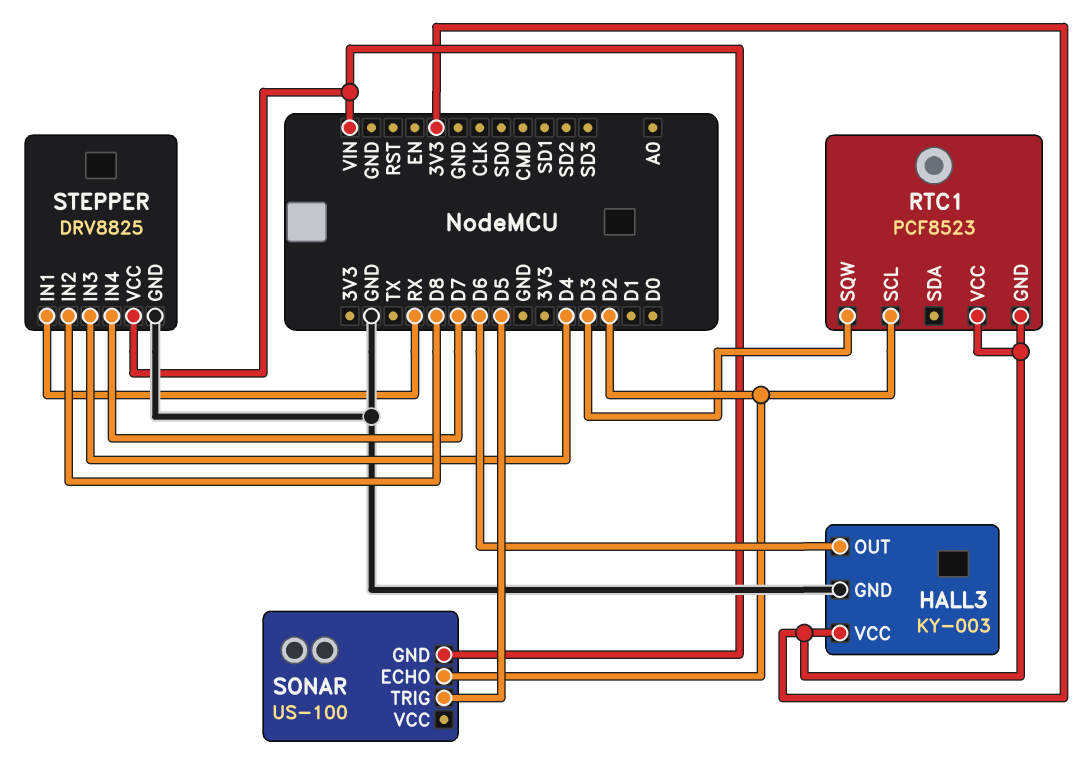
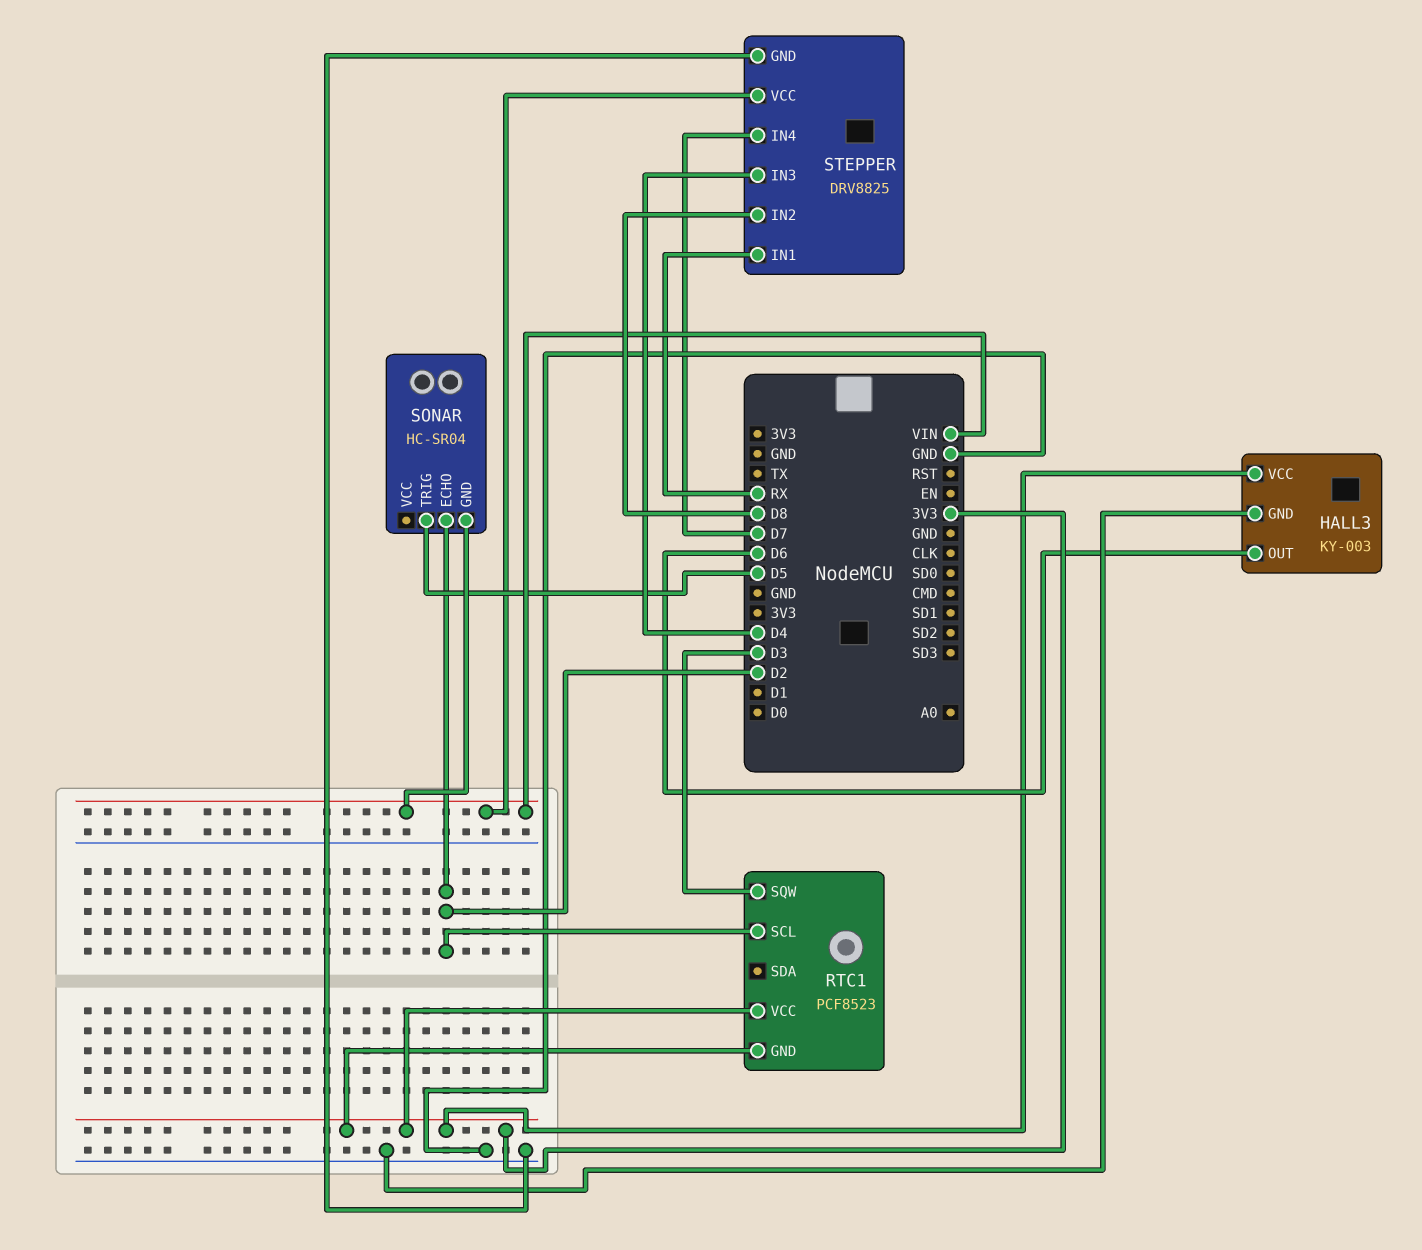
SONAR: US-100 -> HC-SR04

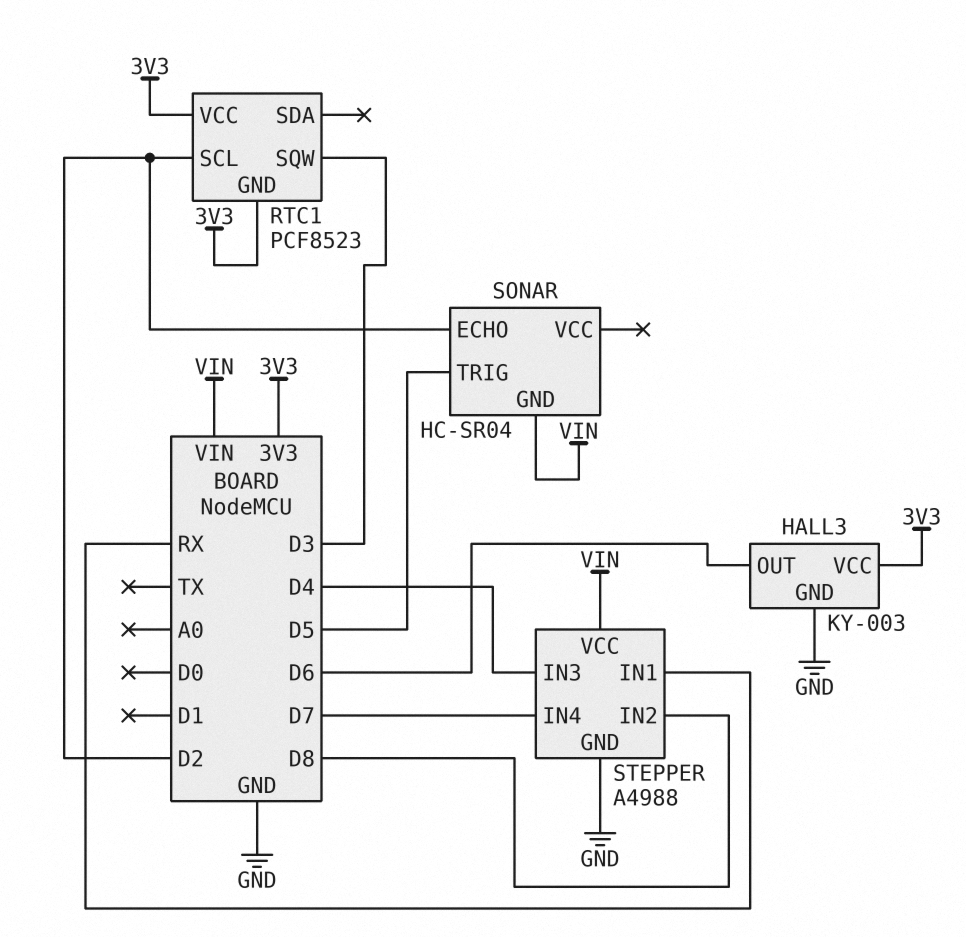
STEPPER: DRV8825 -> A4988

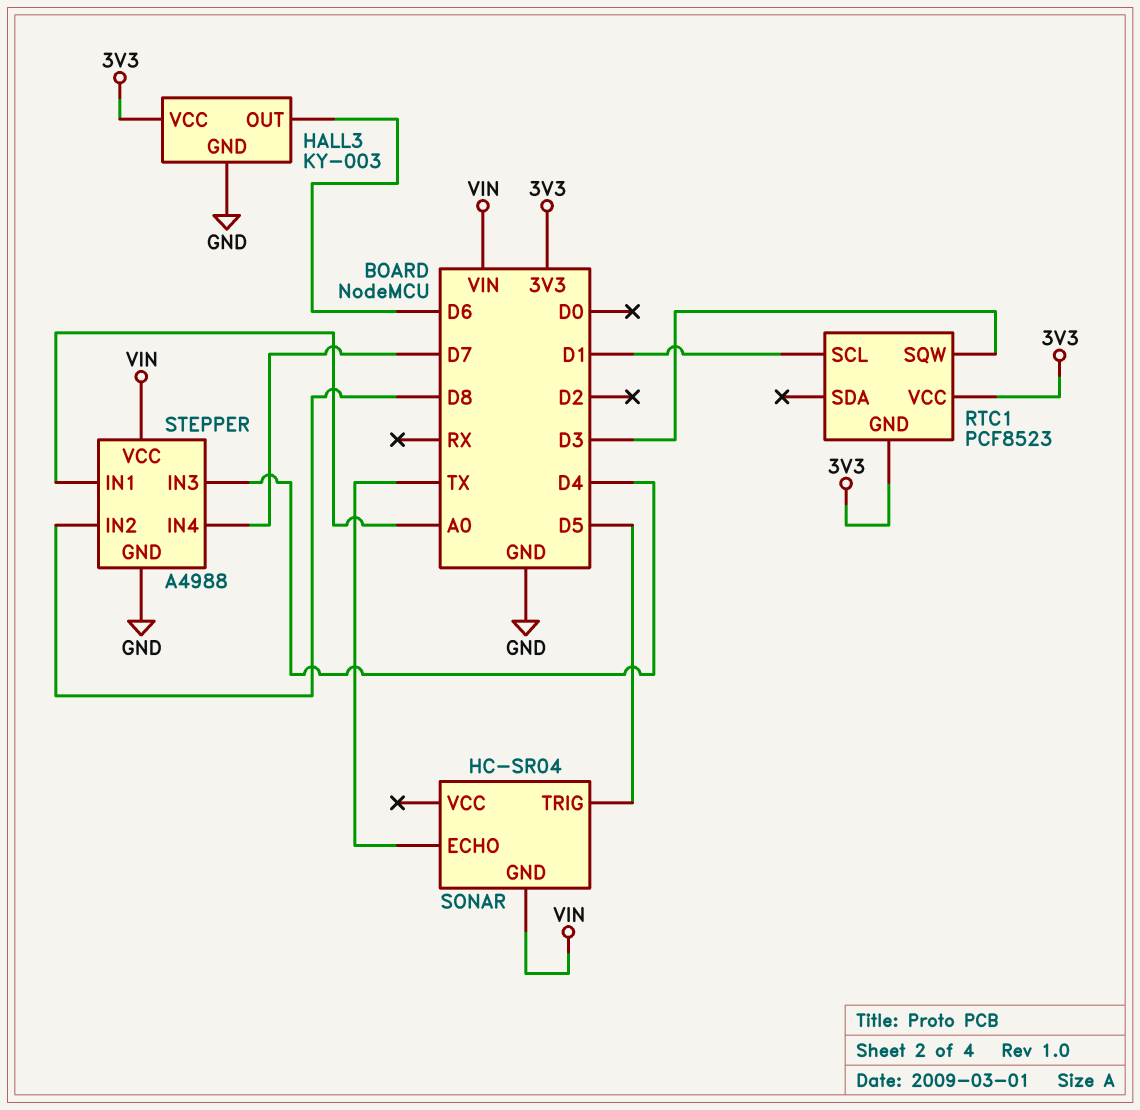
RTC1 pin SCL: D2 -> D1
SONAR pin ECHO: D2 -> TX
STEPPER pin IN1: RX -> A0

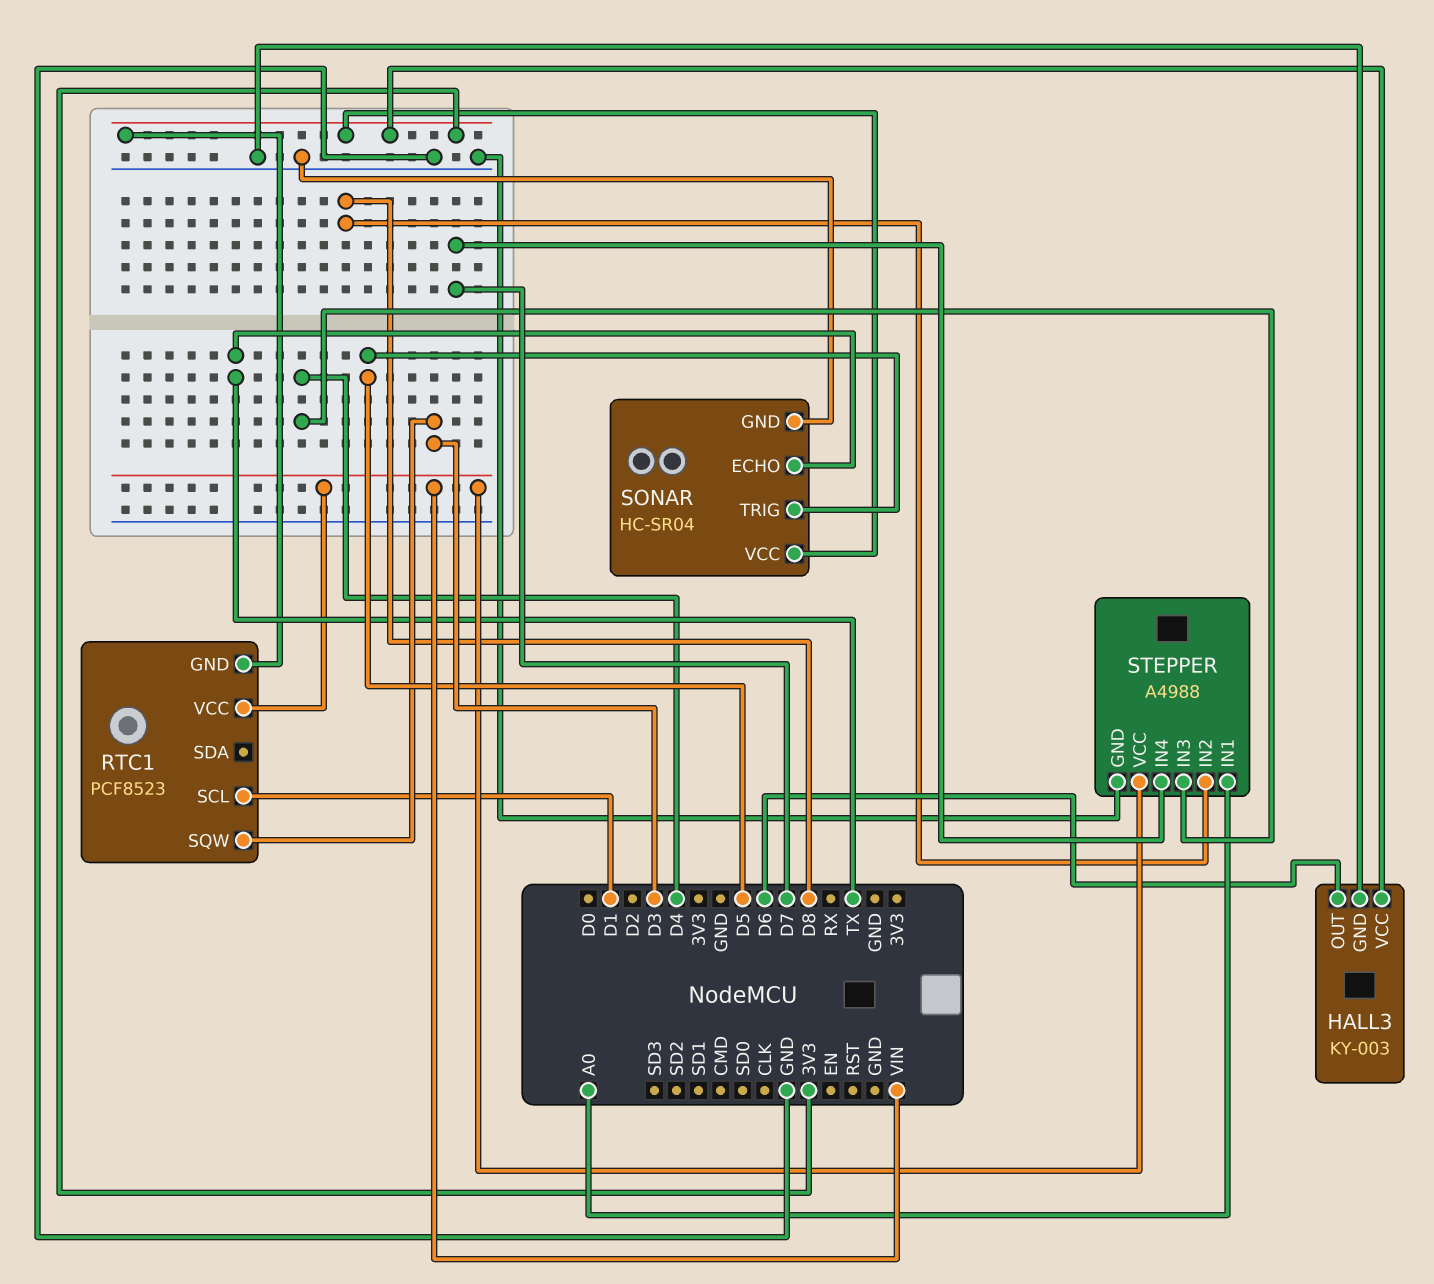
RTC1 pin VCC: 3V3 -> VIN
SONAR pin GND: VIN -> GND
SONAR pin VCC: none -> 3V3

